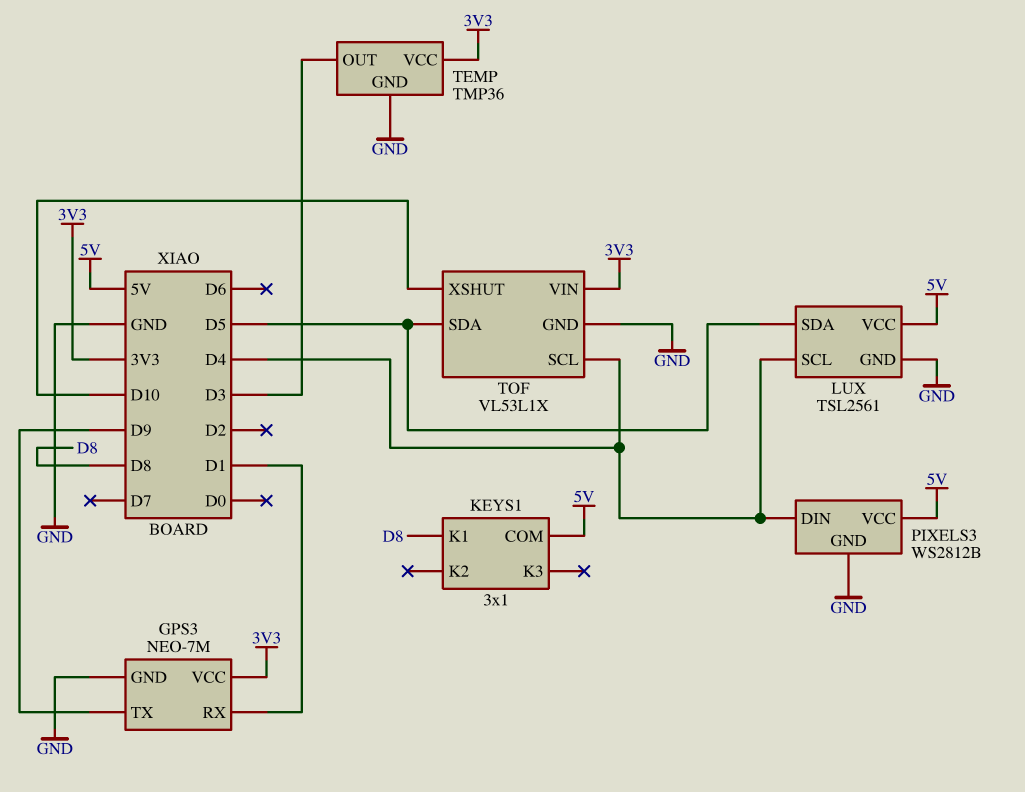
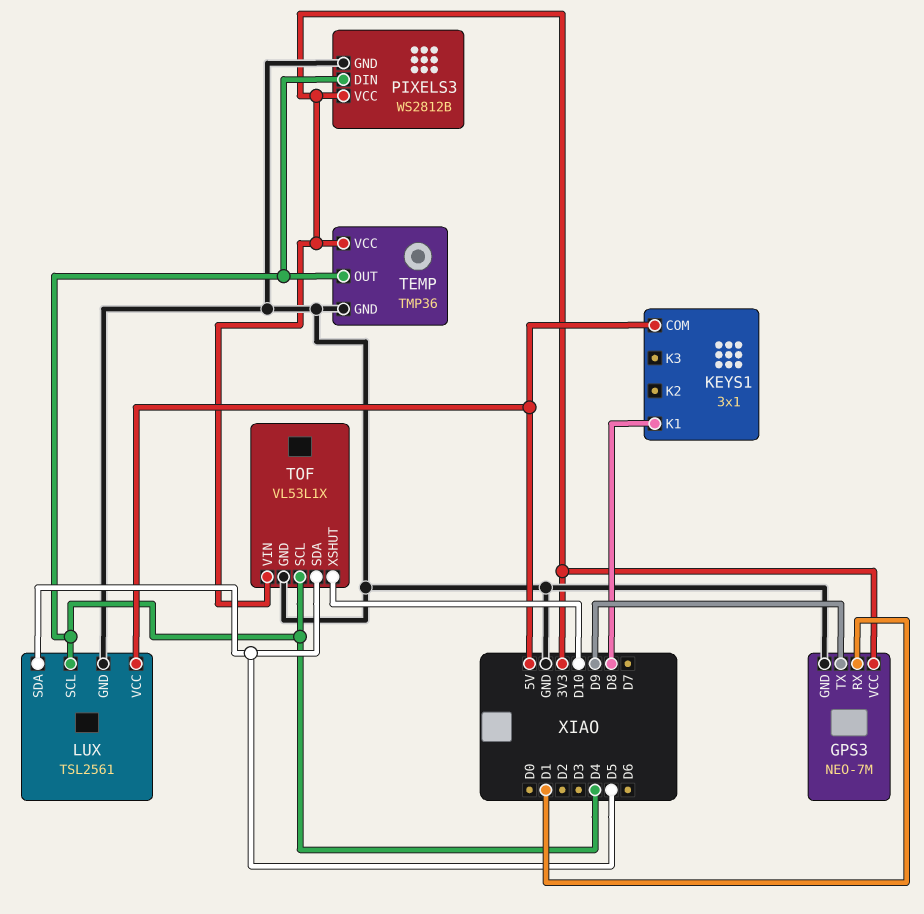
PIXELS3 pin VCC: 5V -> 3V3
TEMP pin OUT: D3 -> D4

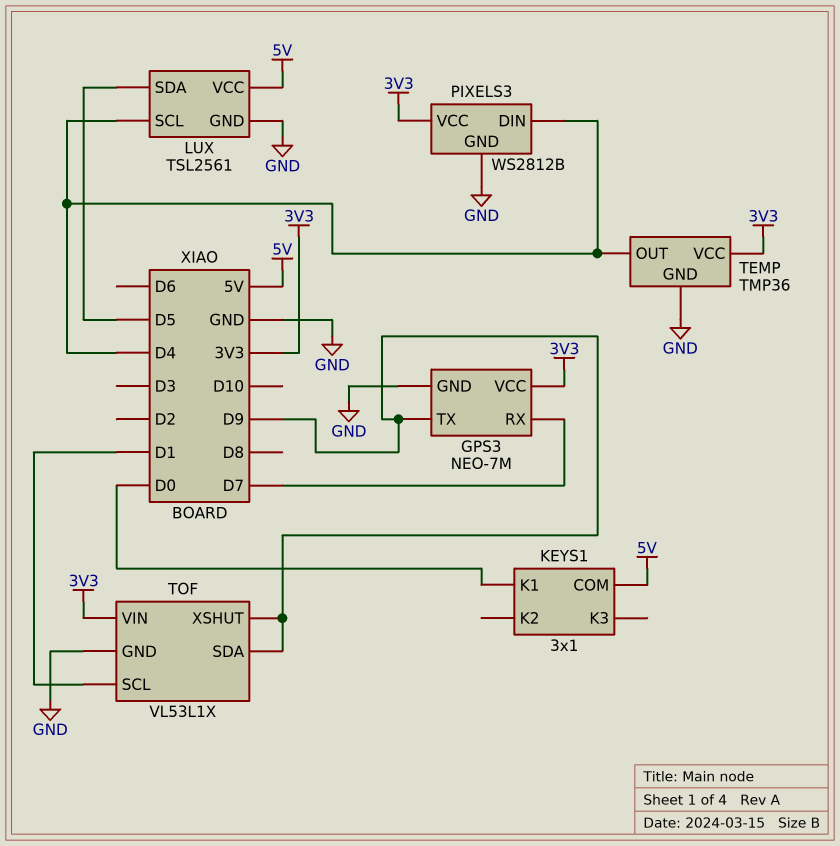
GPS3 pin RX: D1 -> D7
KEYS1 pin K1: D8 -> D0
TOF pin SCL: D4 -> D1
TOF pin SDA: D5 -> D9
TOF pin XSHUT: D10 -> D9

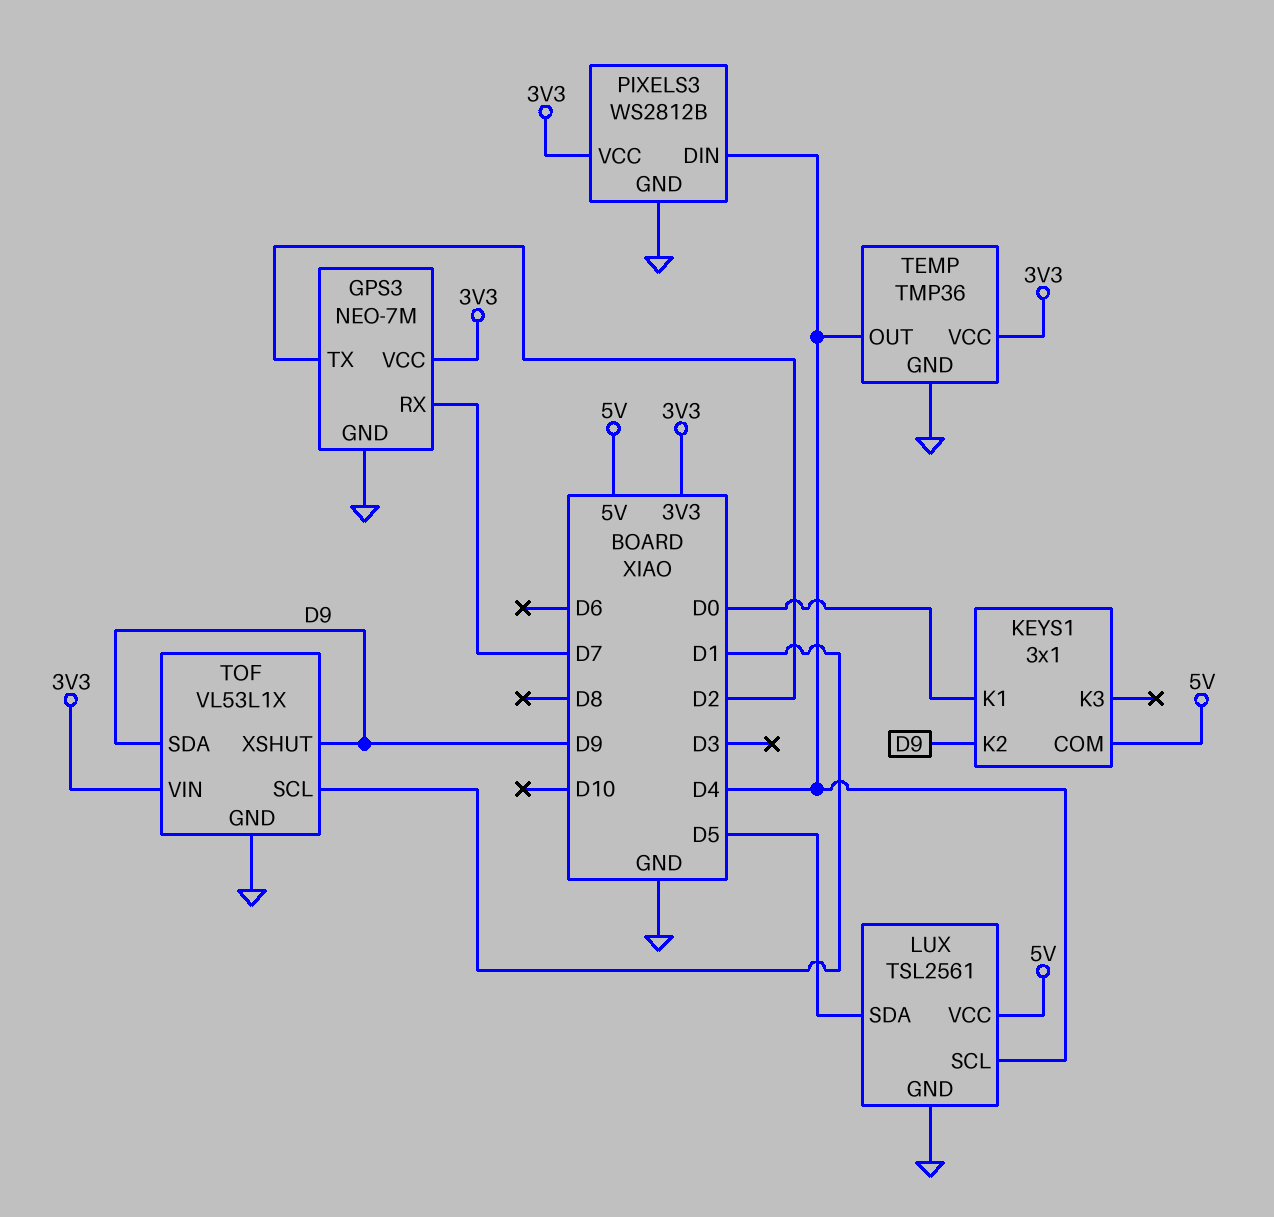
GPS3 pin TX: D9 -> D2
KEYS1 pin K2: none -> D9

